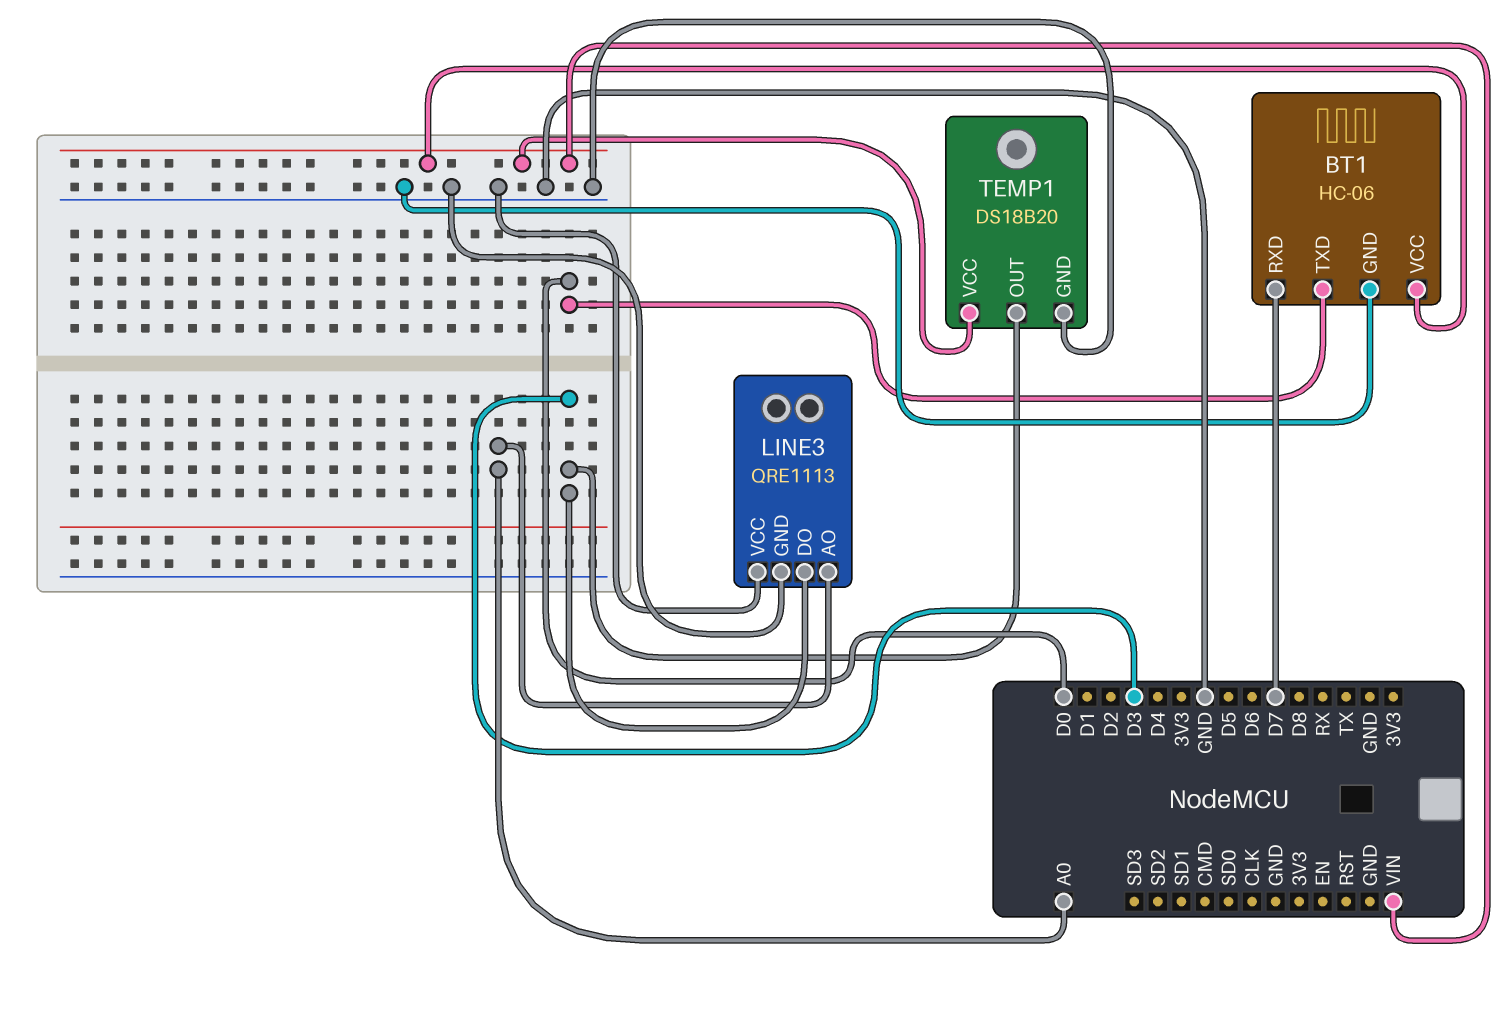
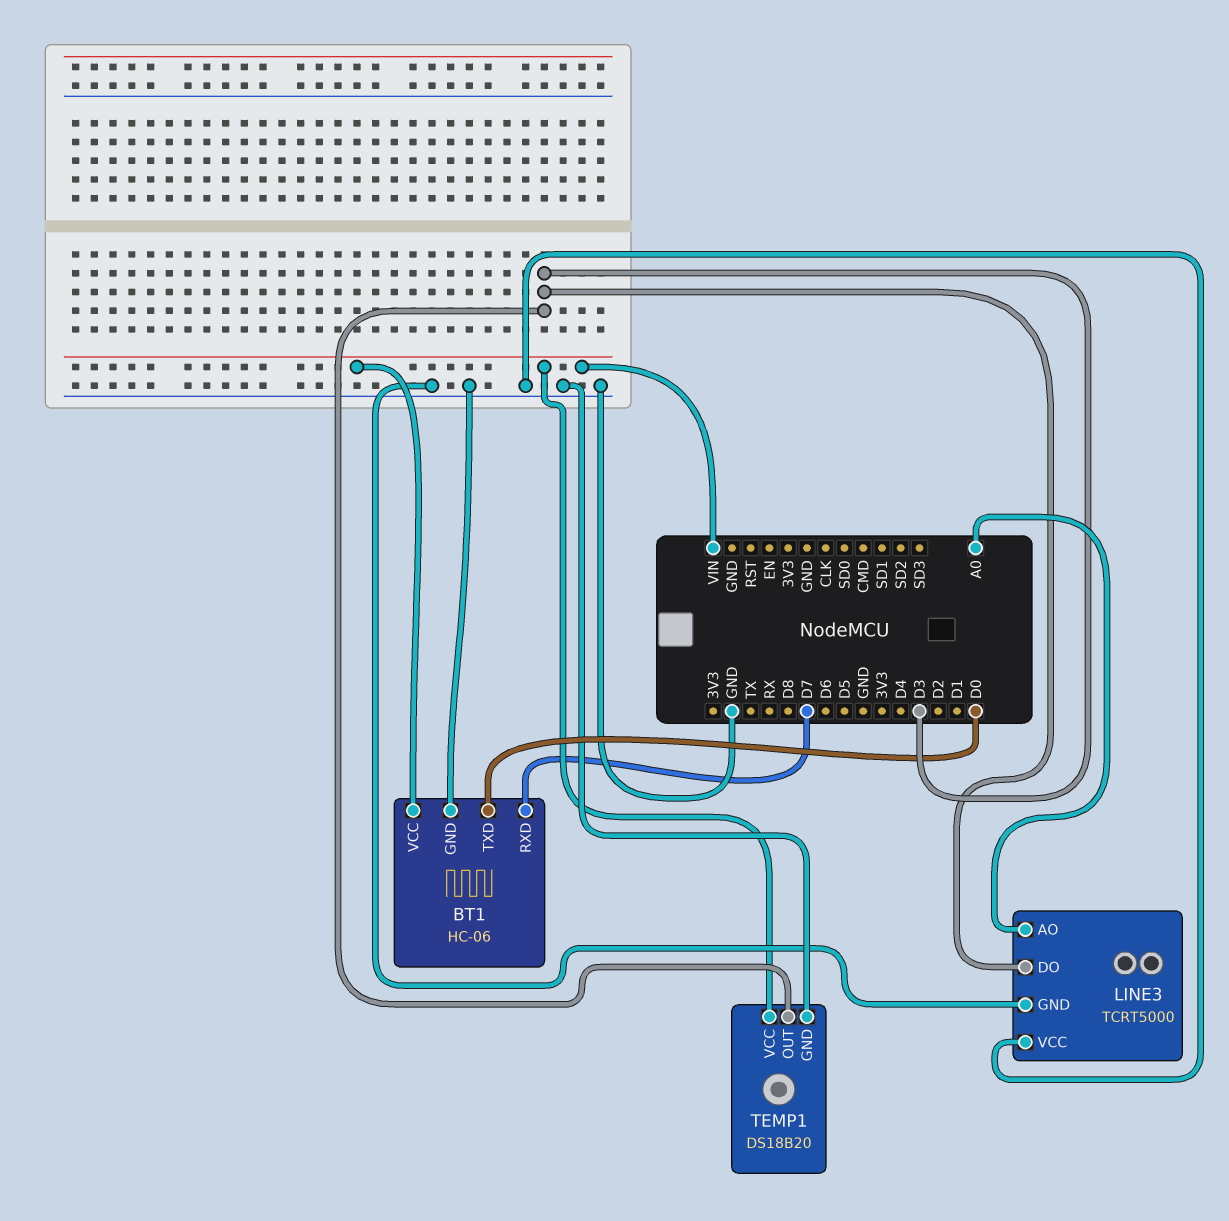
LINE3: QRE1113 -> TCRT5000

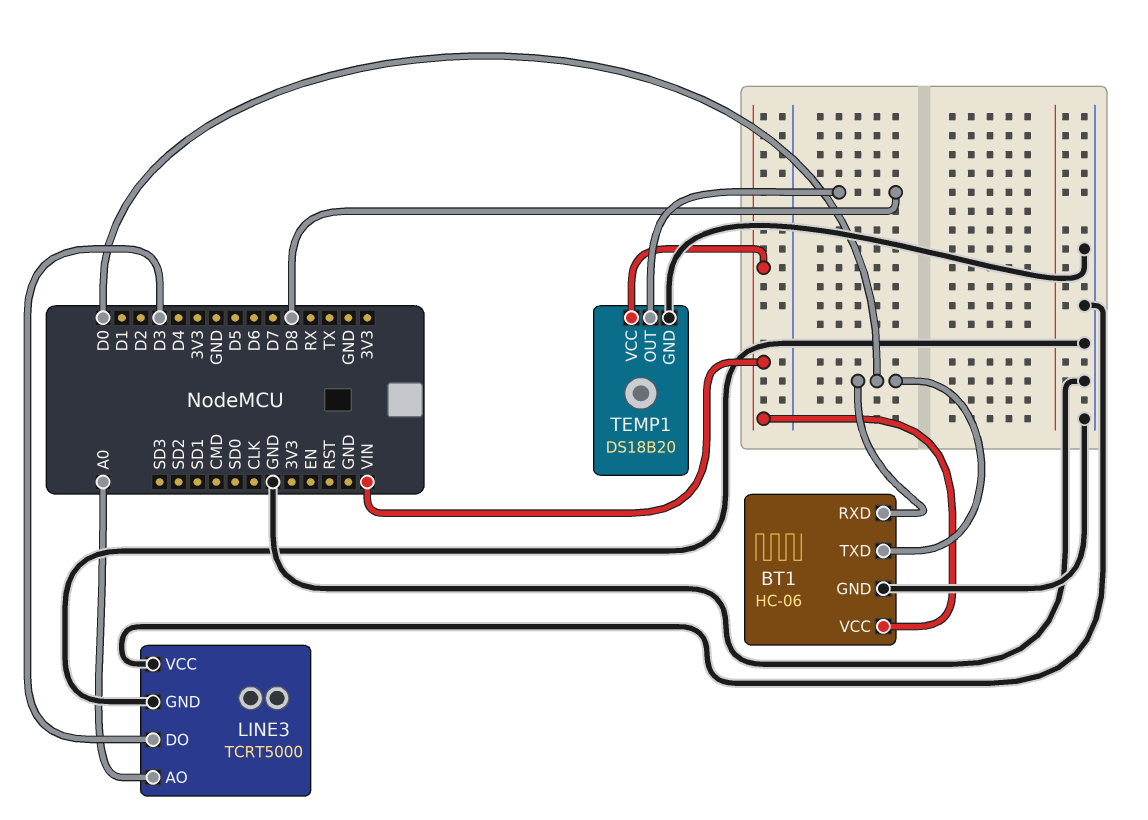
BT1 pin RXD: D7 -> D0
TEMP1 pin OUT: D3 -> D8

